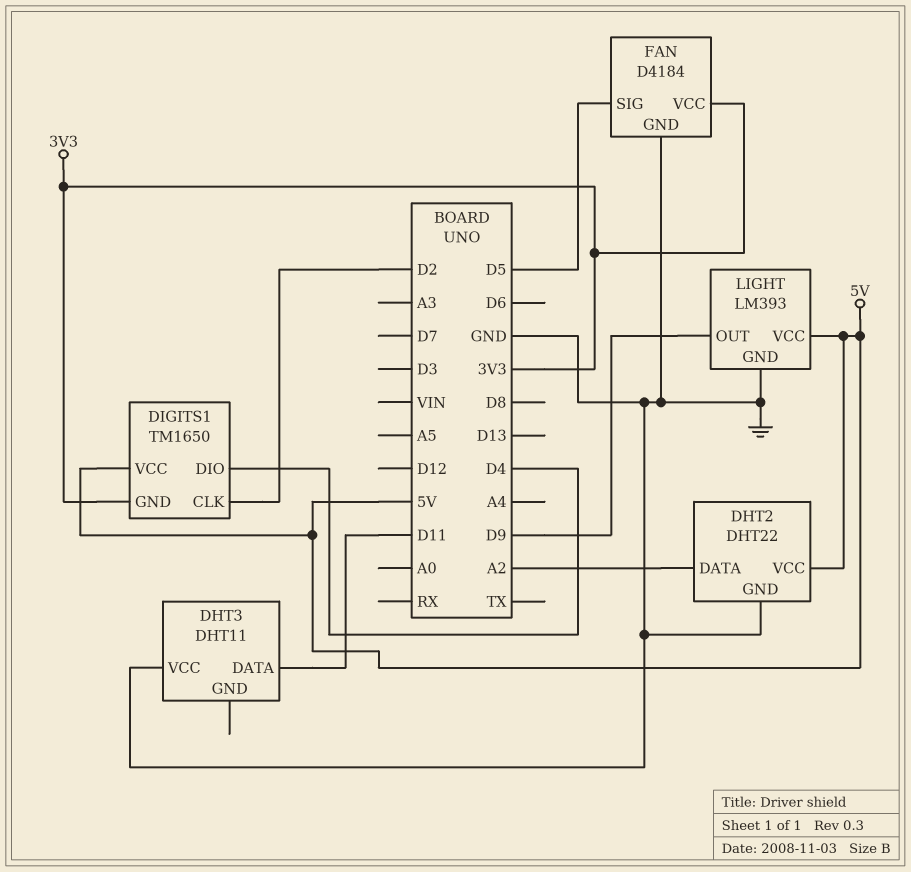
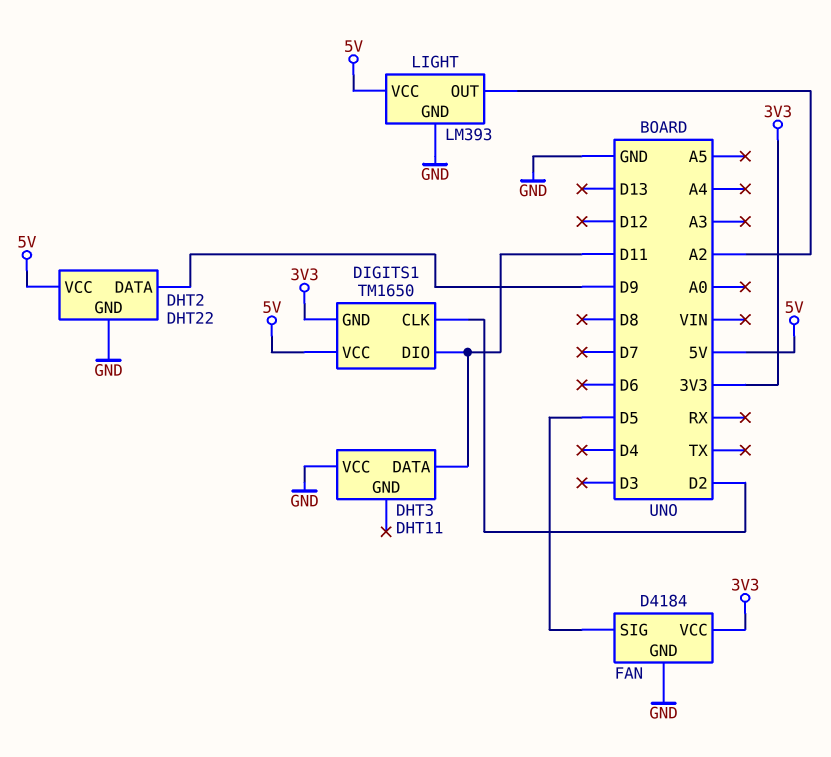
DHT2 pin DATA: A2 -> D9
DIGITS1 pin DIO: D4 -> D11
LIGHT pin OUT: D9 -> A2

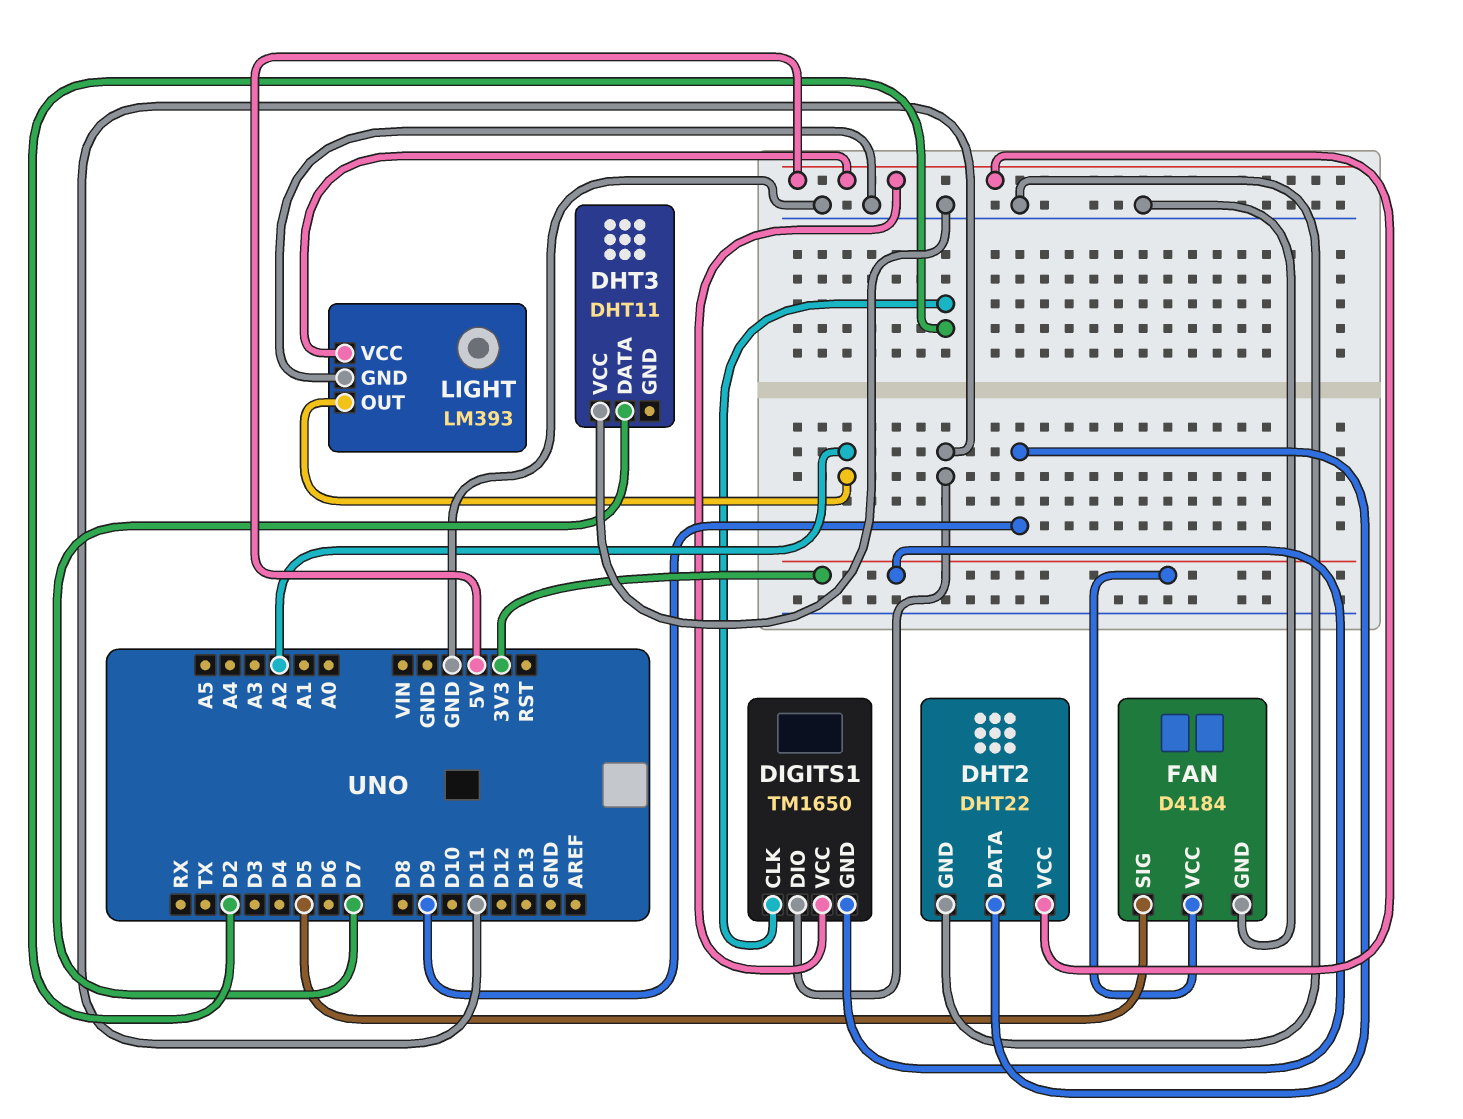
DHT3 pin DATA: D11 -> D7

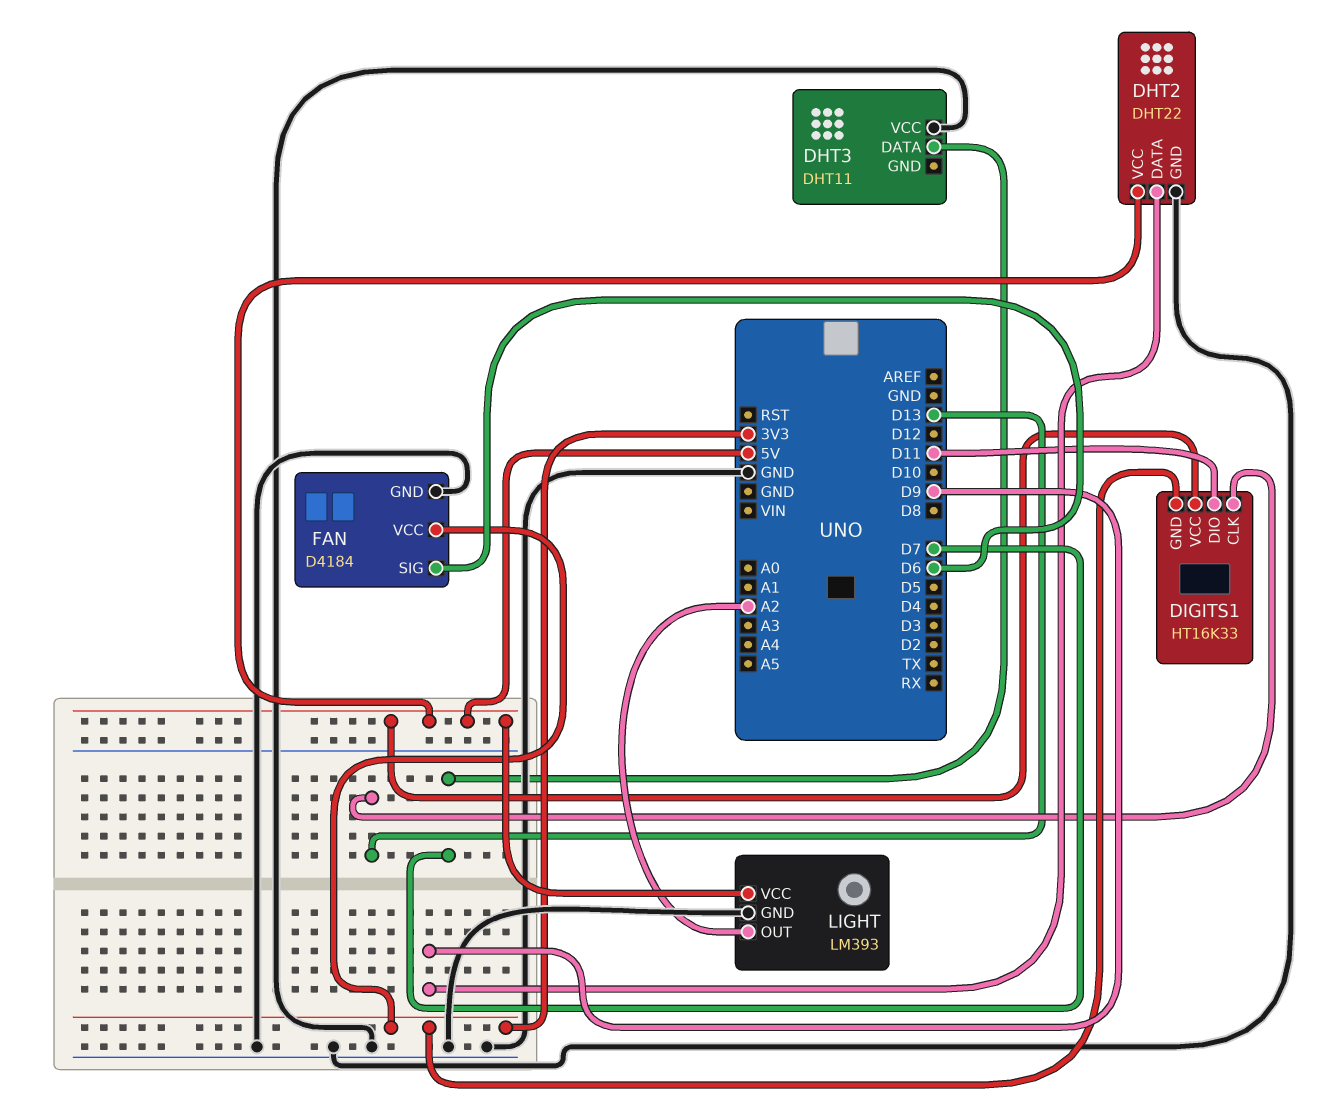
DIGITS1: TM1650 -> HT16K33
DIGITS1 pin CLK: D2 -> D13
FAN pin SIG: D5 -> D6

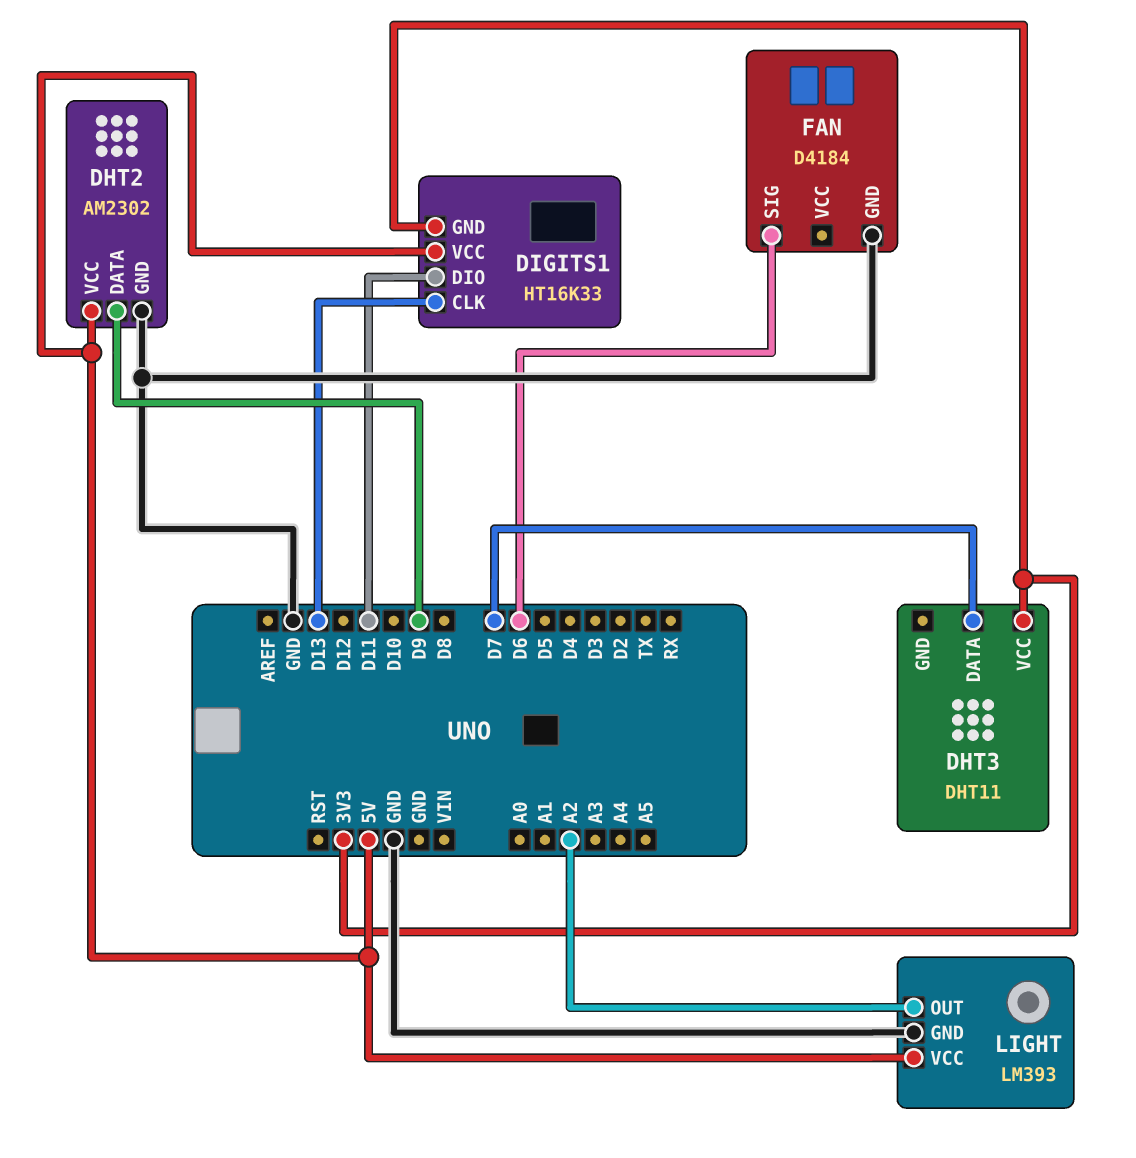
DHT2: DHT22 -> AM2302
DHT3 pin VCC: GND -> 3V3
FAN pin VCC: 3V3 -> none

